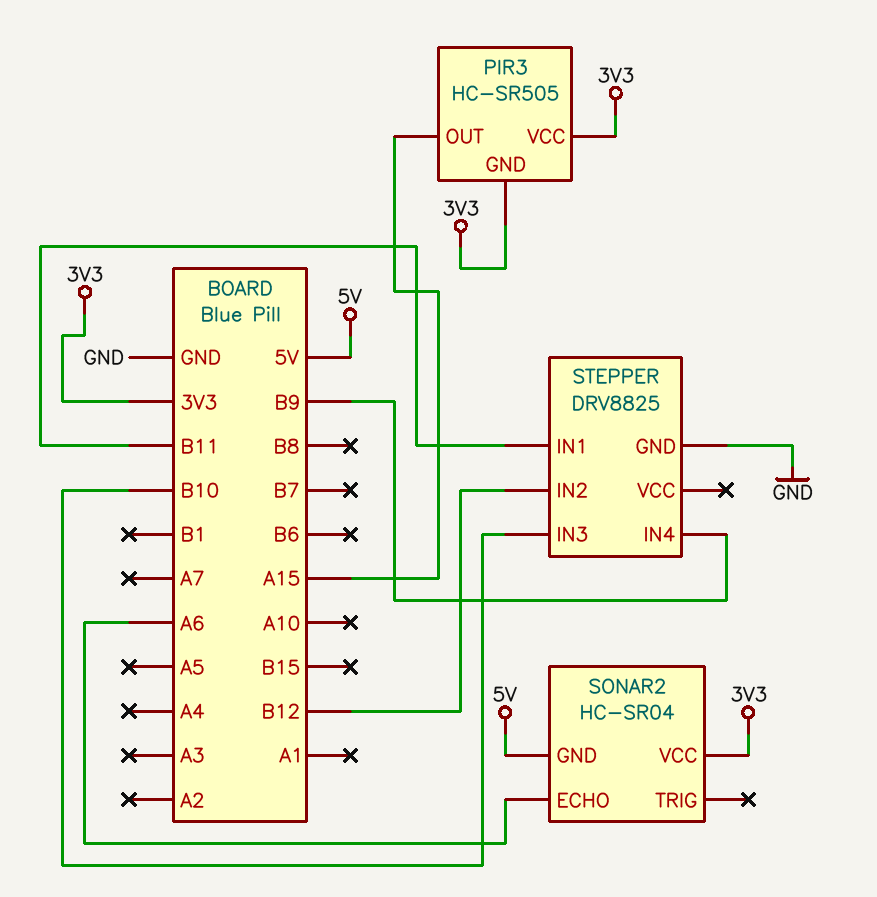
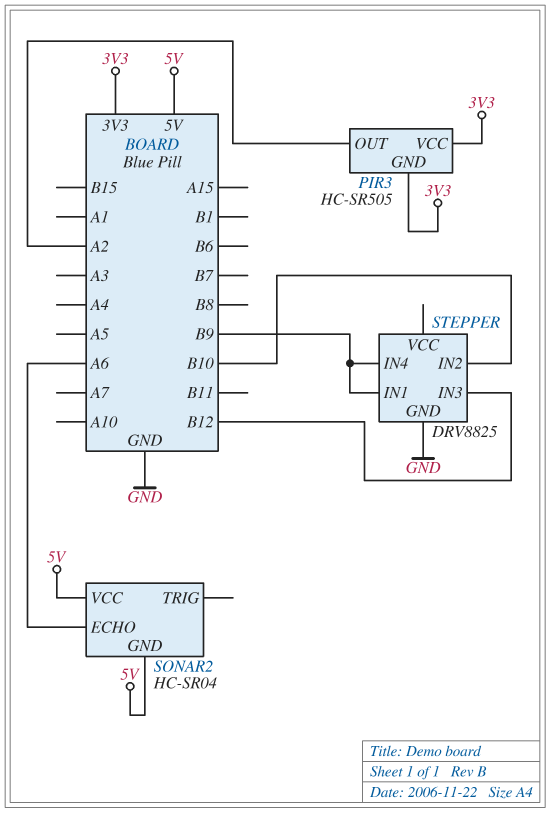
PIR3 pin OUT: A15 -> A2
SONAR2 pin VCC: 3V3 -> 5V
STEPPER pin IN1: B11 -> B9
STEPPER pin IN2: B12 -> B10
STEPPER pin IN3: B10 -> B12

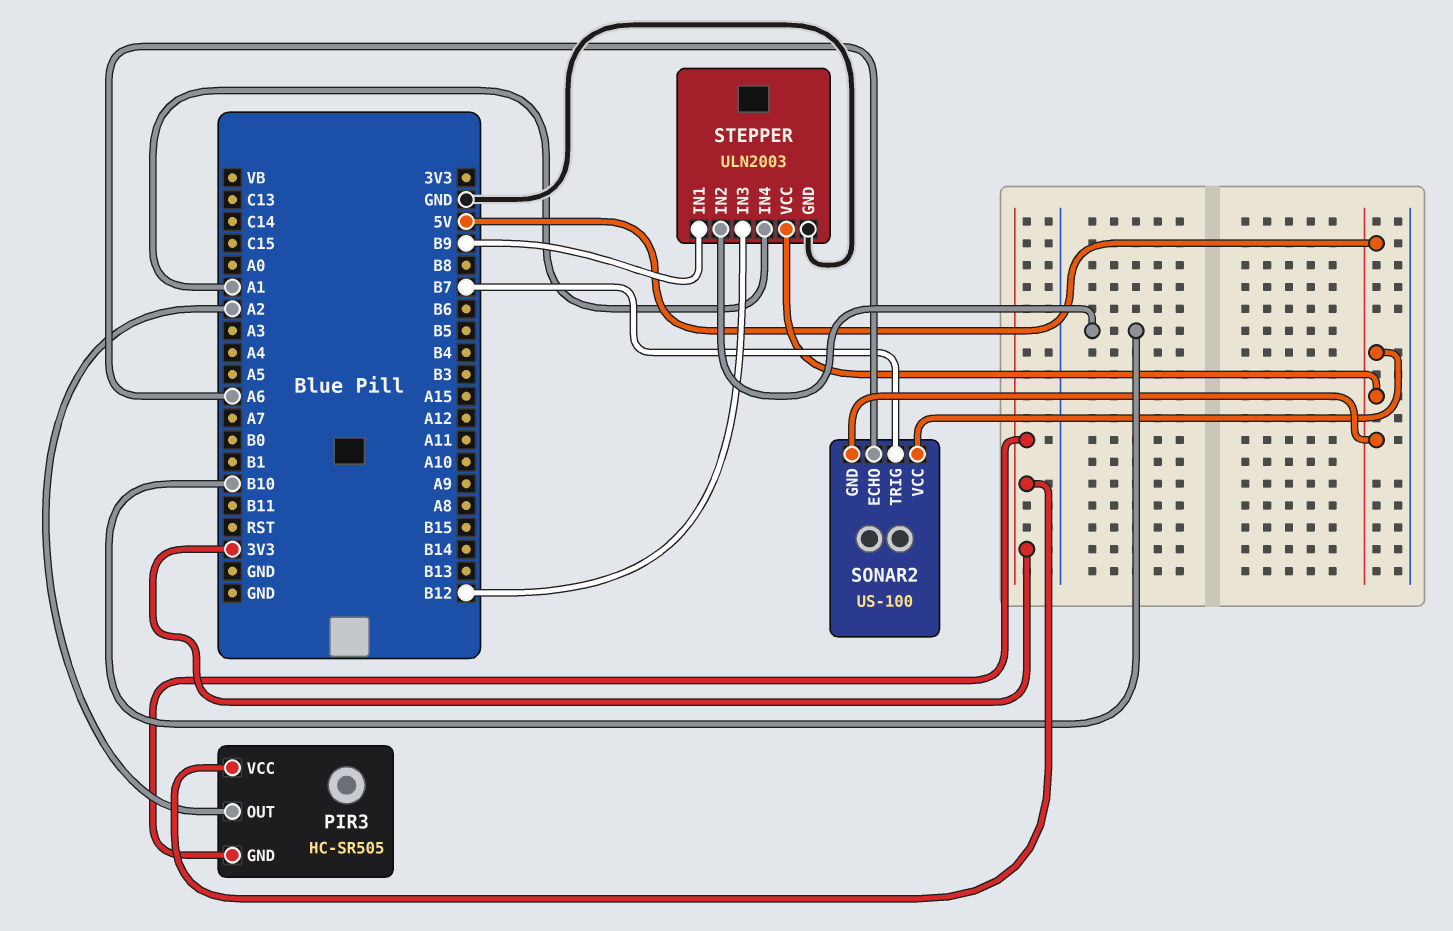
SONAR2: HC-SR04 -> US-100
SONAR2 pin TRIG: none -> B7
STEPPER: DRV8825 -> ULN2003
STEPPER pin IN4: B9 -> A1
STEPPER pin VCC: none -> 5V

